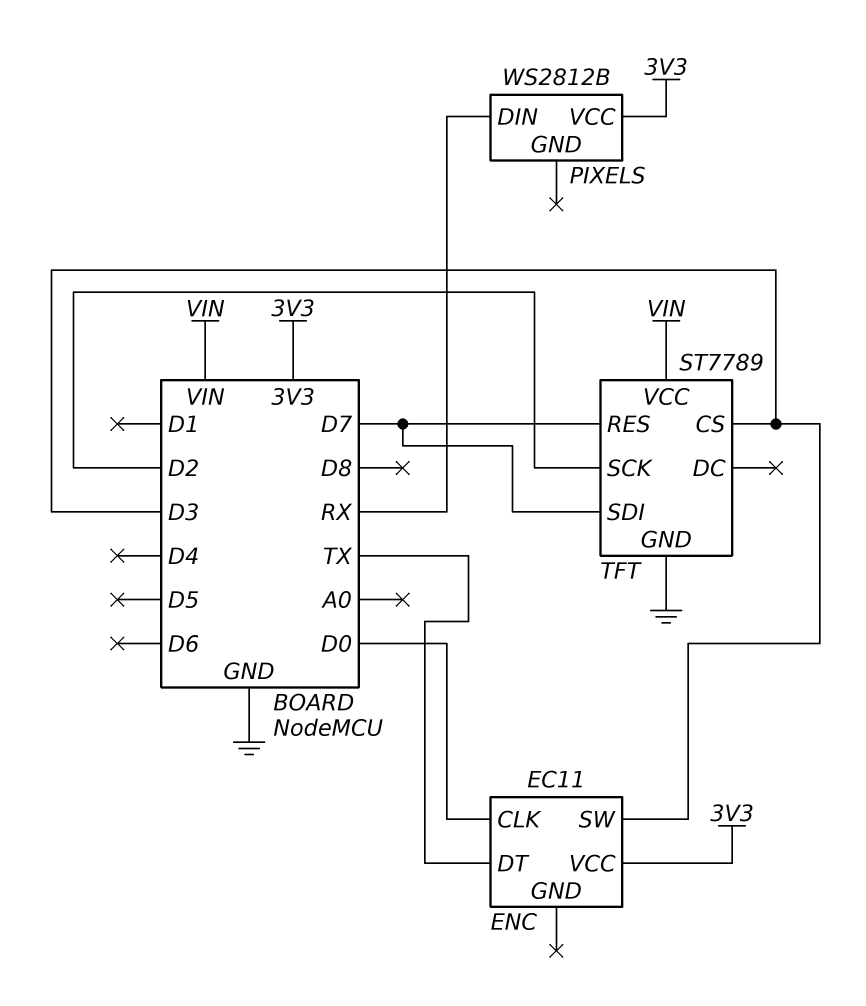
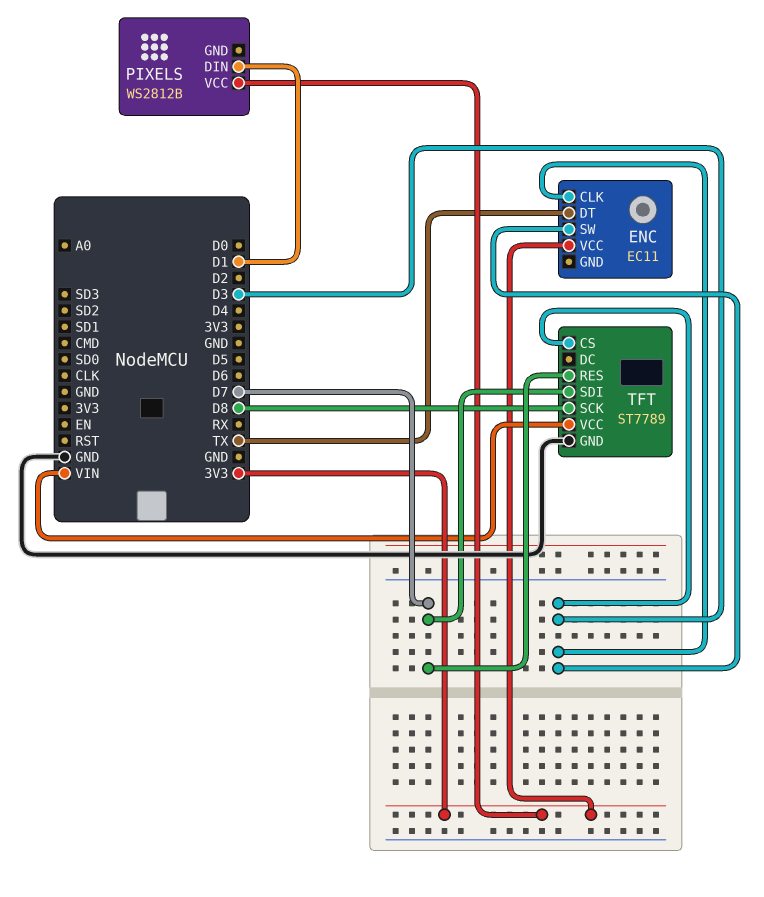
ENC pin CLK: D0 -> D3
PIXELS pin DIN: RX -> D1
TFT pin SCK: D2 -> D8

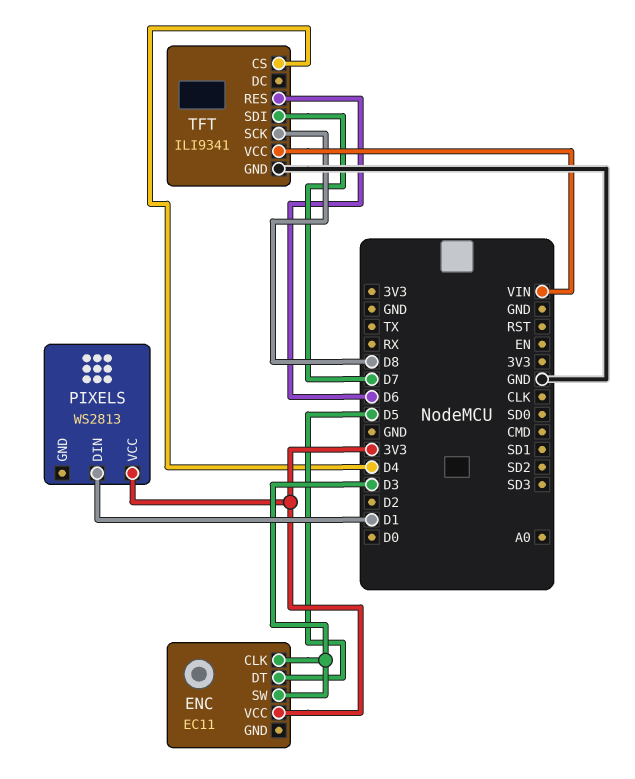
ENC pin DT: TX -> D5
PIXELS: WS2812B -> WS2813
TFT: ST7789 -> ILI9341
TFT pin CS: D3 -> D4
TFT pin RES: D7 -> D6

